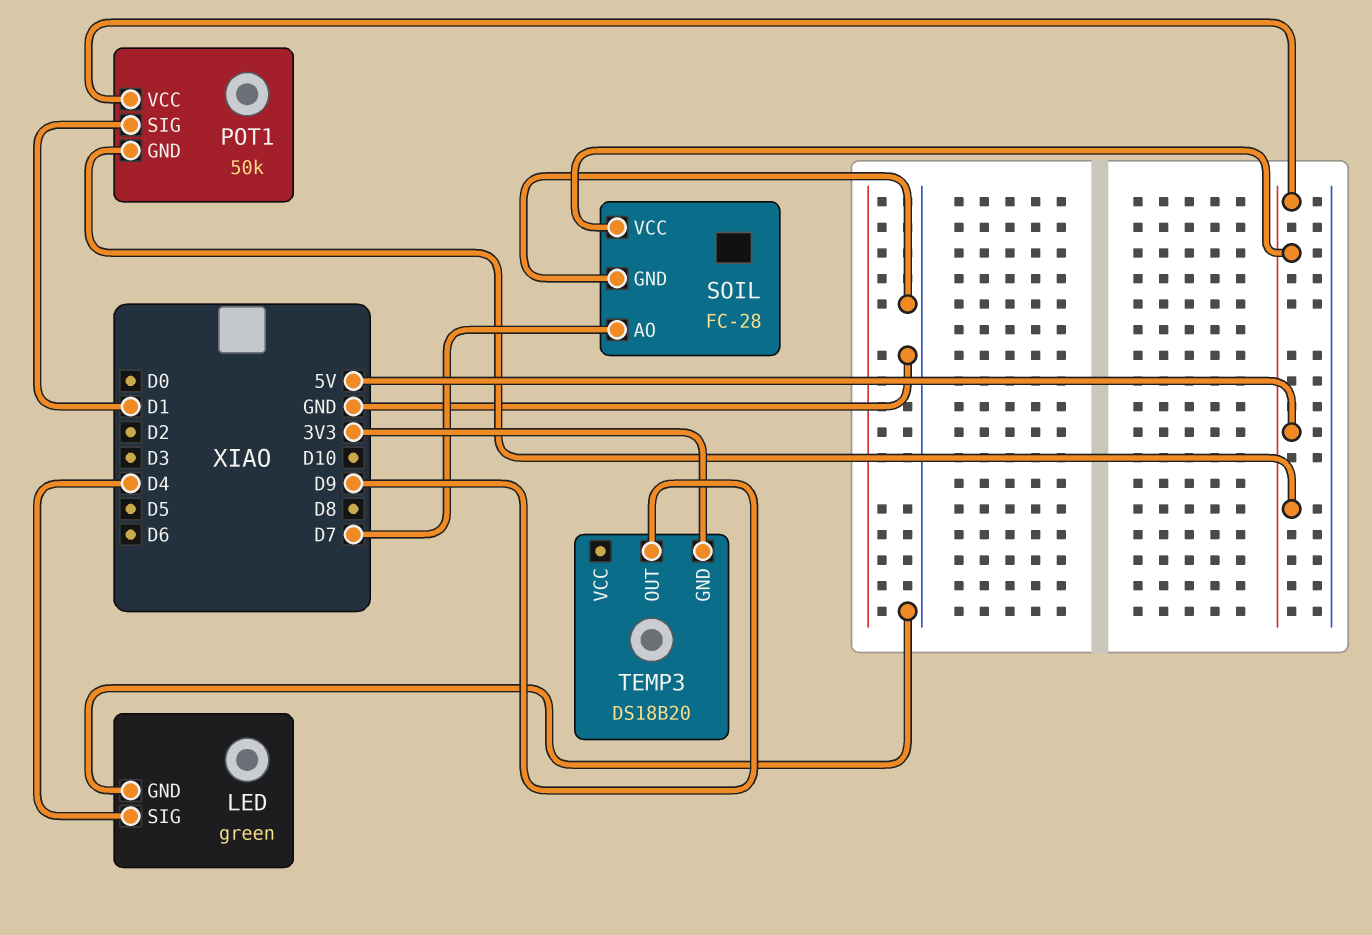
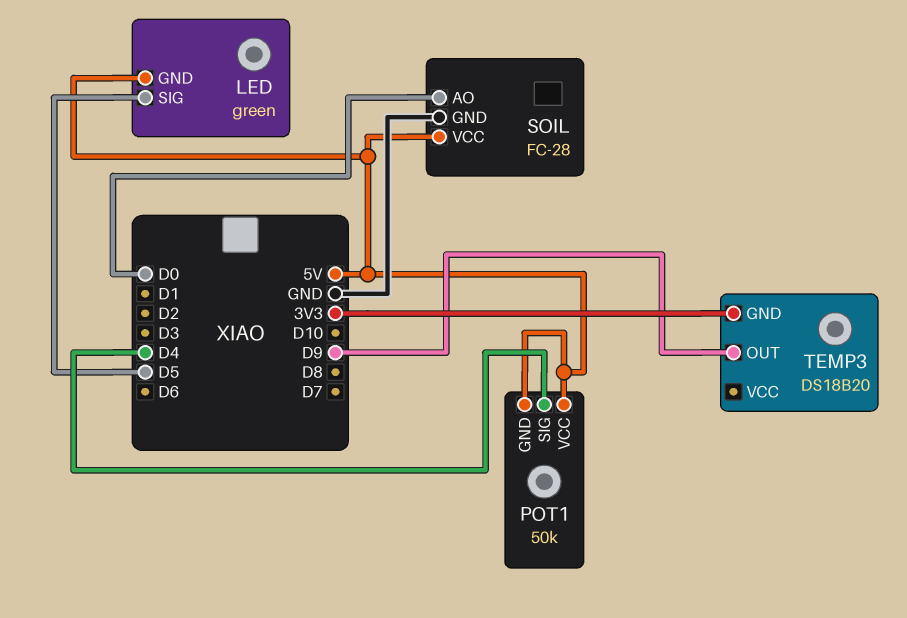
LED pin GND: GND -> 5V
LED pin SIG: D4 -> D5
POT1 pin SIG: D1 -> D4
SOIL pin AO: D7 -> D0

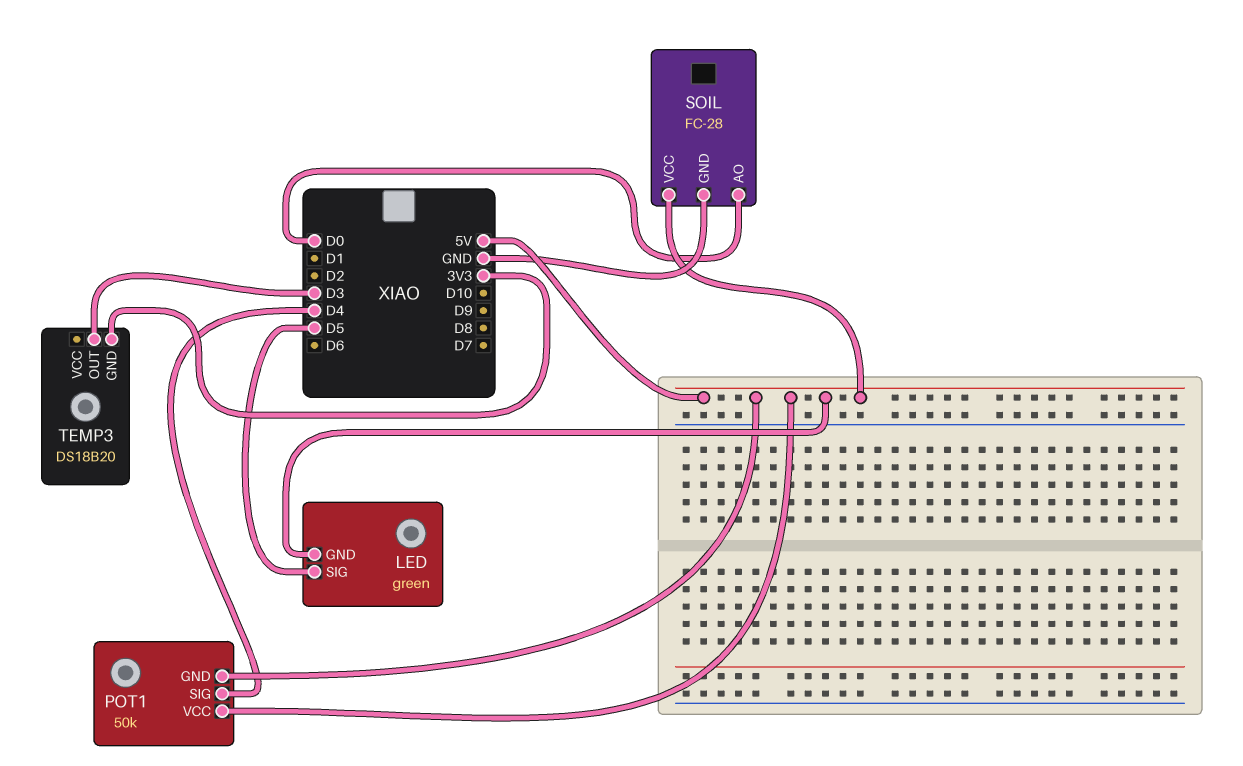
TEMP3 pin OUT: D9 -> D3

